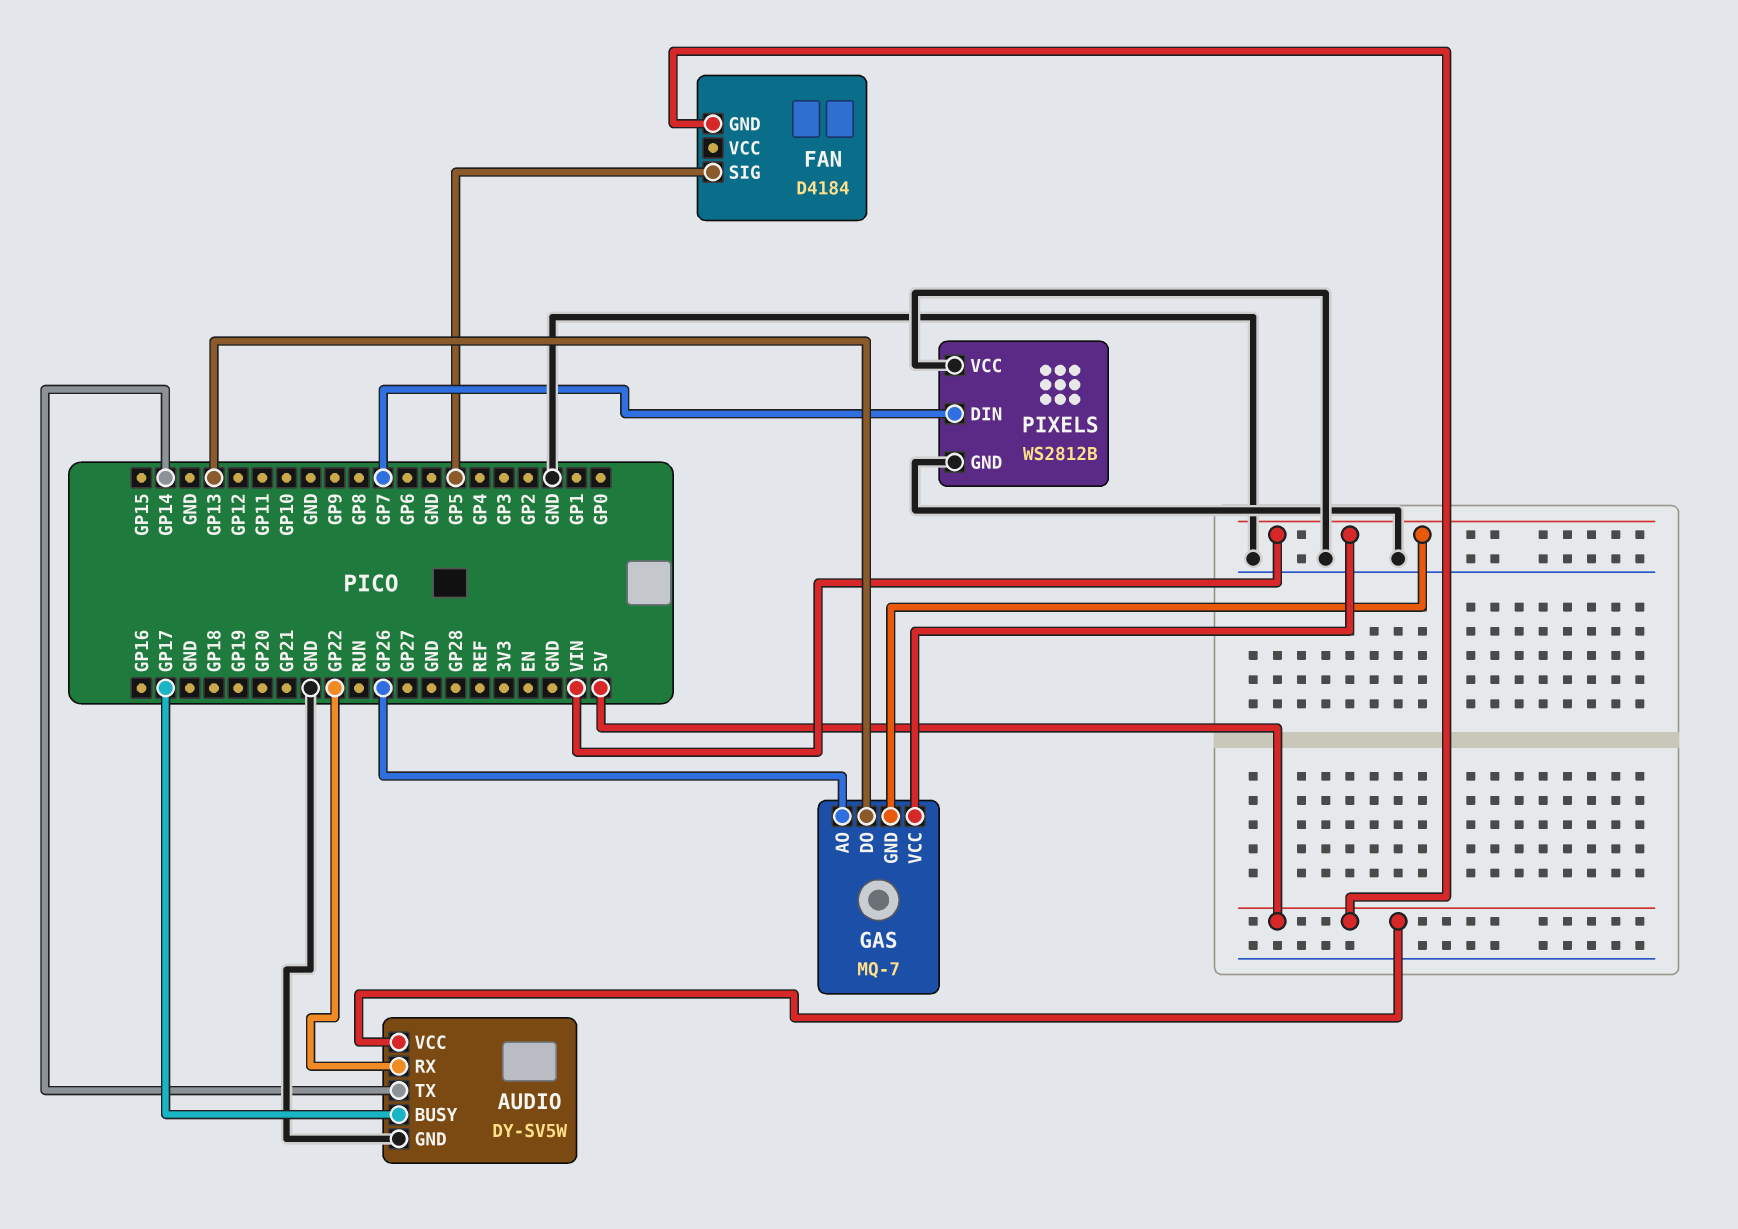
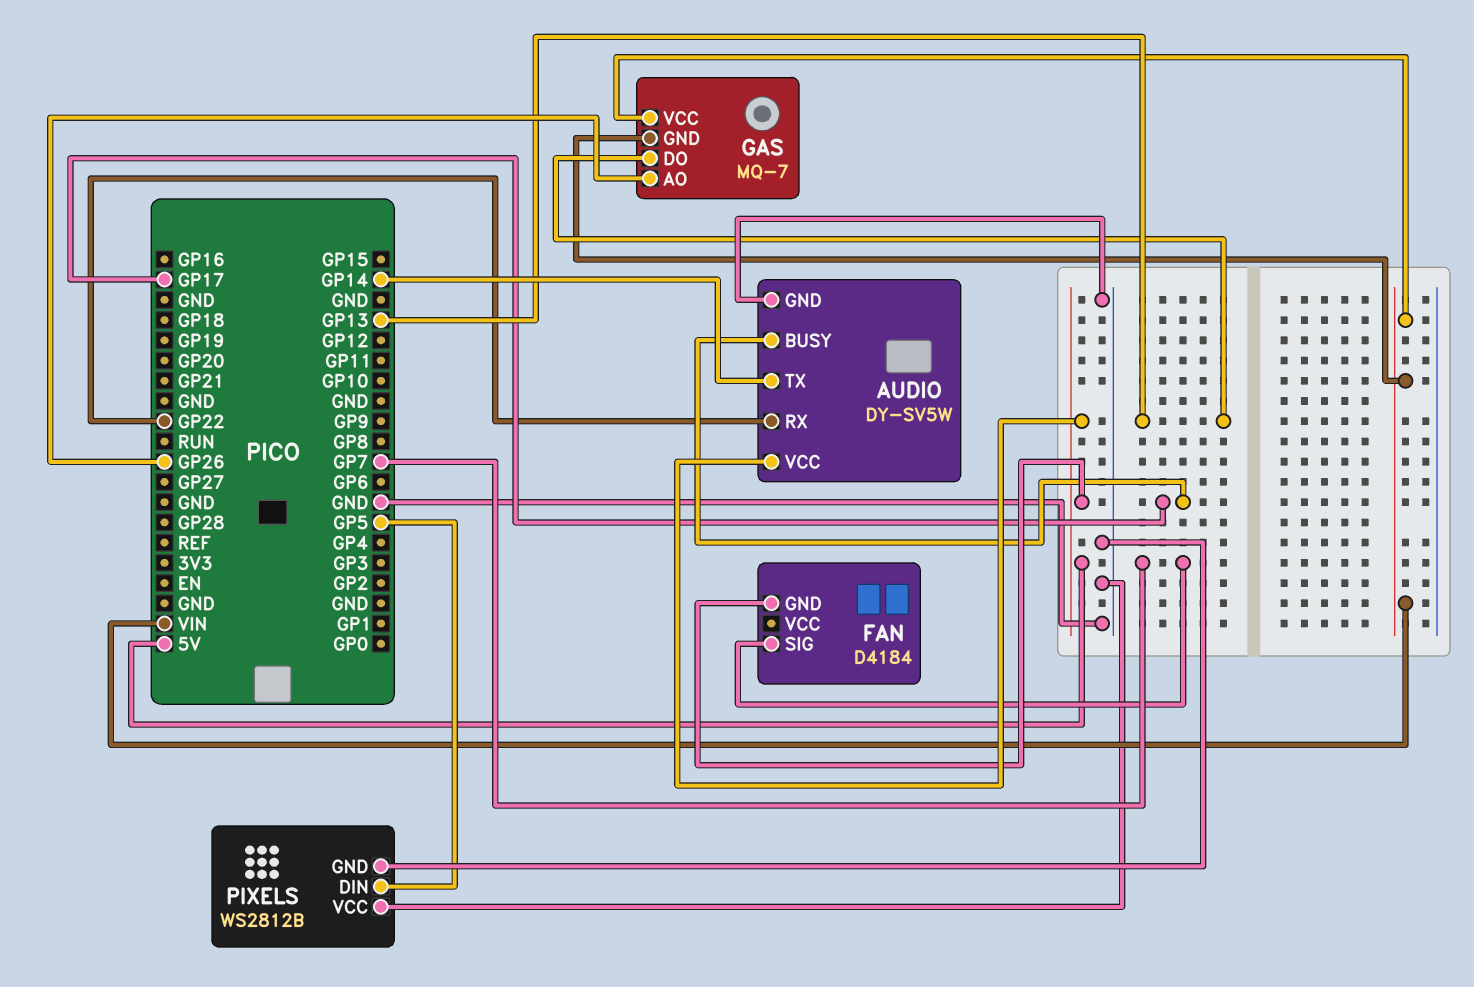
FAN pin SIG: GP5 -> GP7
PIXELS pin DIN: GP7 -> GP5

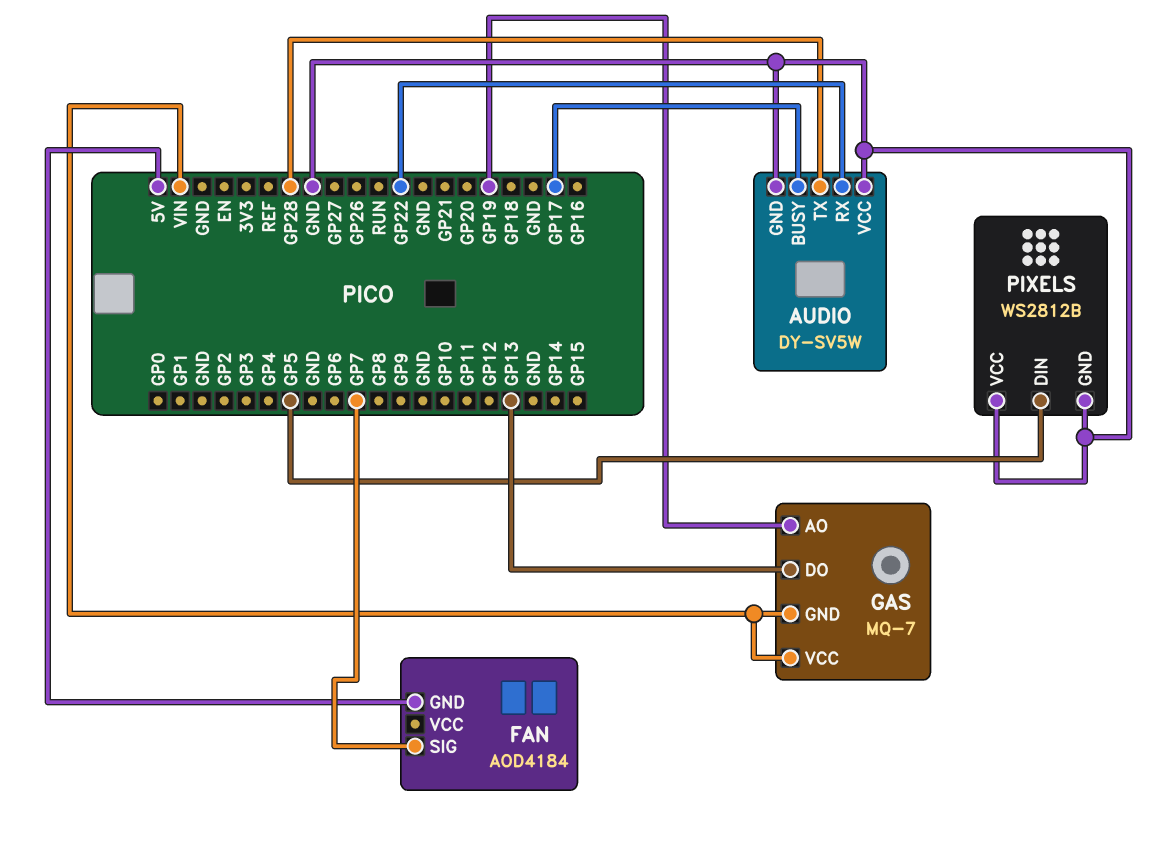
AUDIO pin TX: GP14 -> GP28
AUDIO pin VCC: 5V -> GND
FAN: D4184 -> AOD4184
GAS pin AO: GP26 -> GP19

